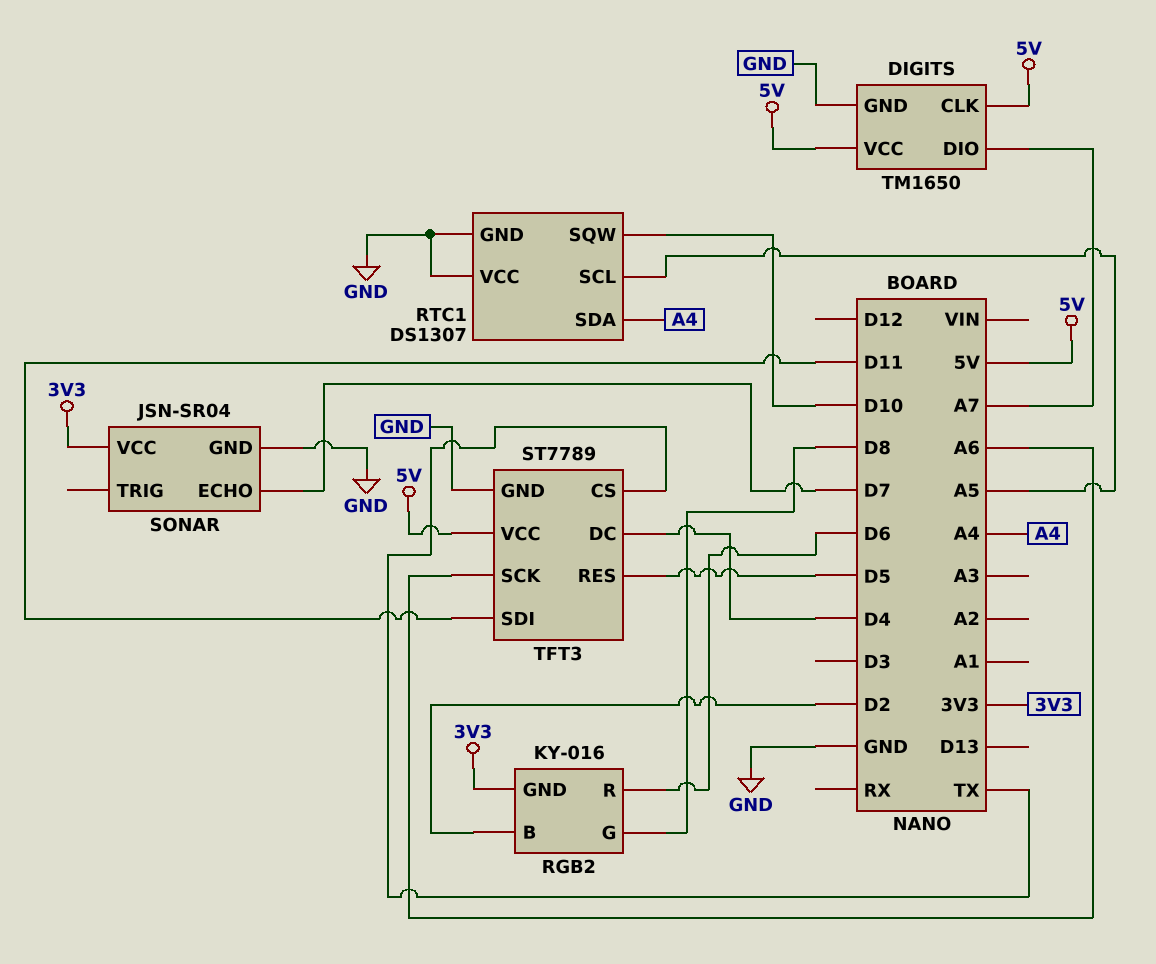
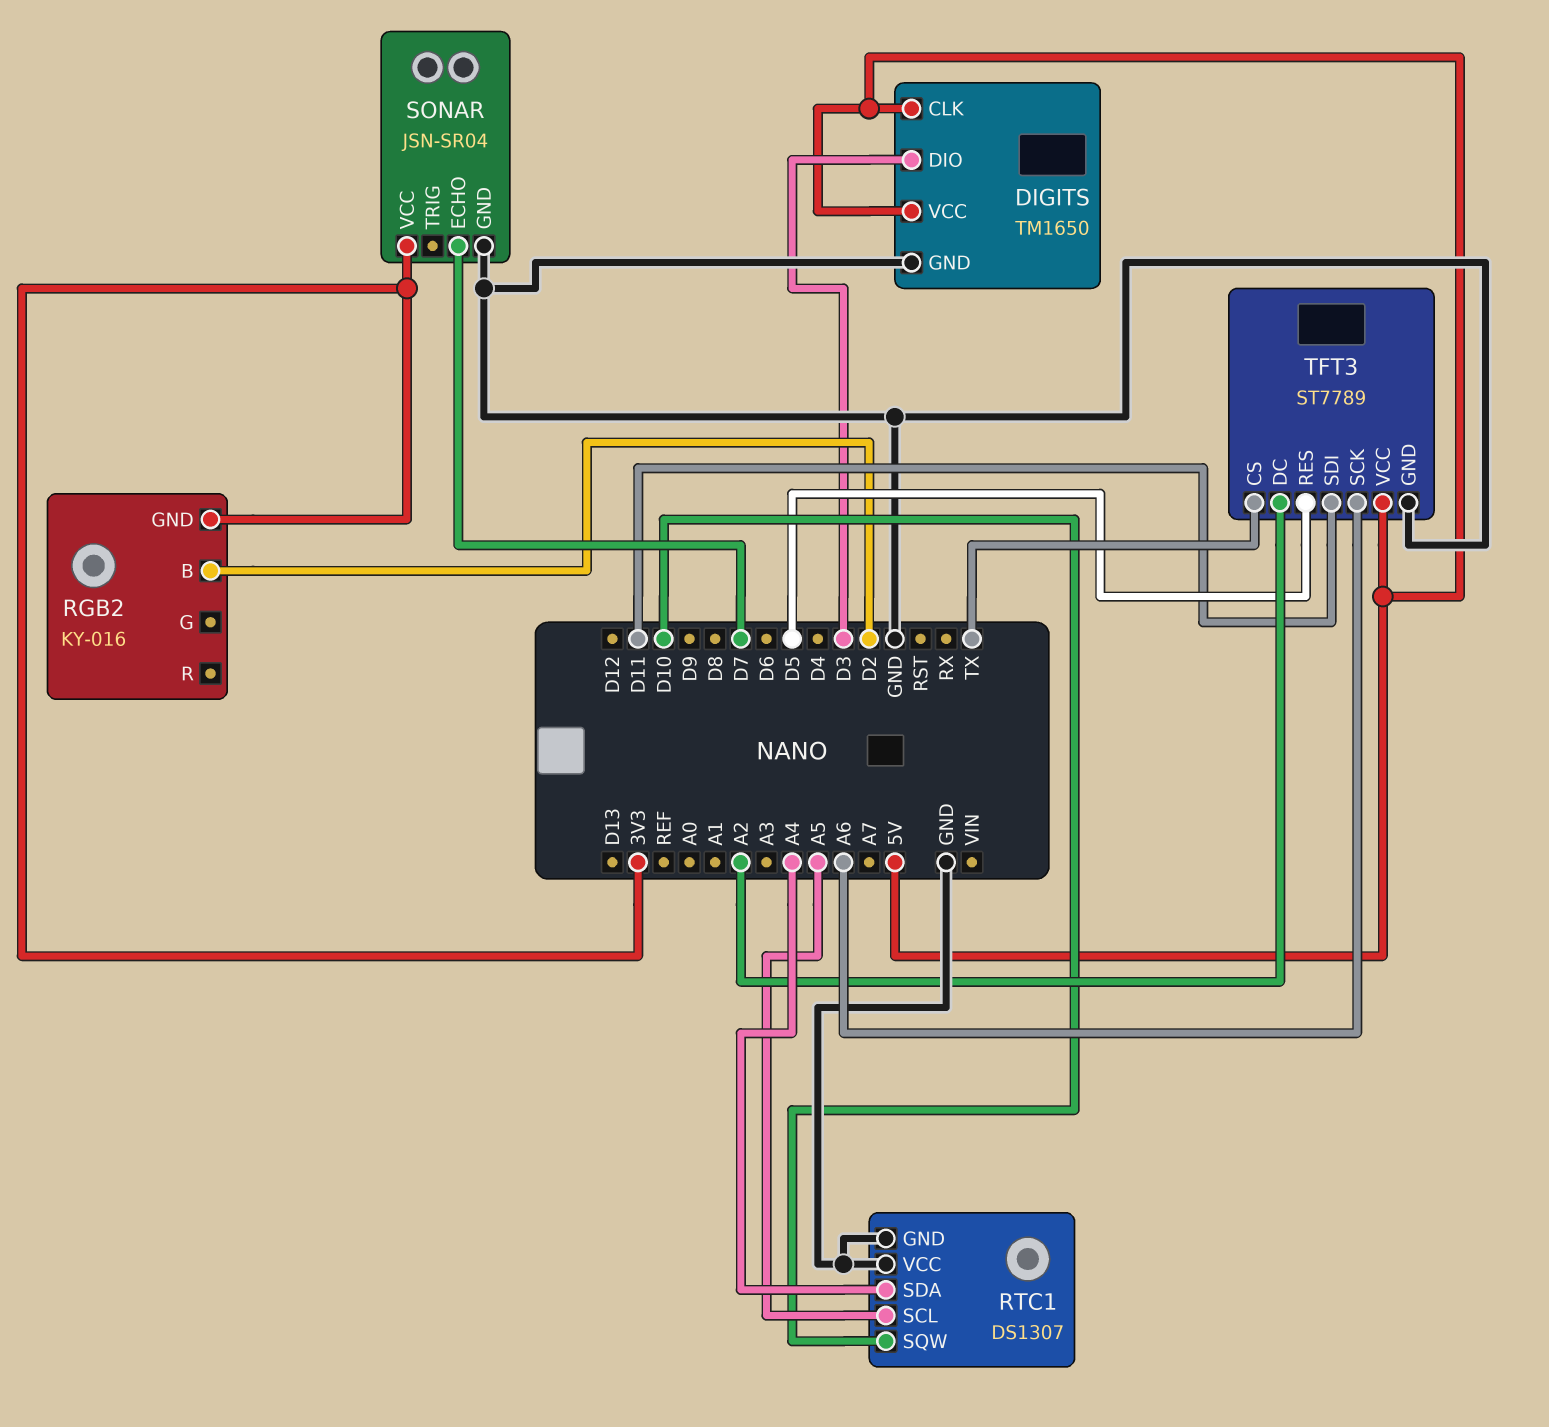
DIGITS pin DIO: A7 -> D3
RGB2 pin G: D8 -> none
RGB2 pin R: D6 -> none
TFT3 pin DC: D4 -> A2

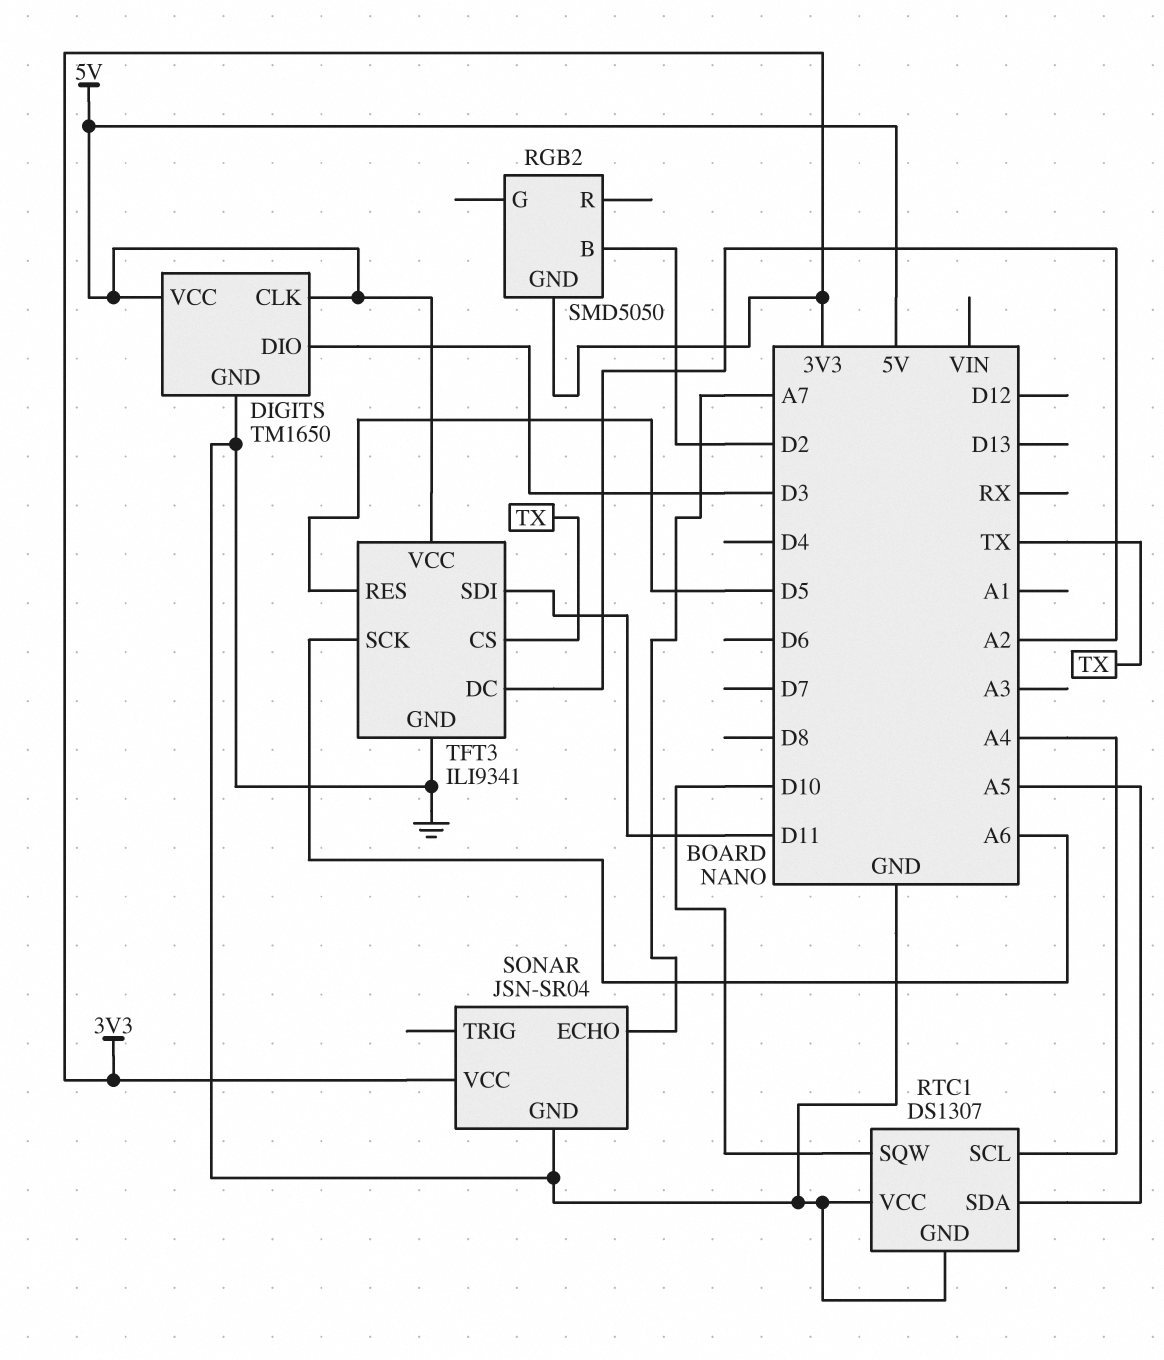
RGB2: KY-016 -> SMD5050
RTC1 pin SCL: A5 -> A4
RTC1 pin SDA: A4 -> A5
SONAR pin ECHO: D7 -> A7
TFT3: ST7789 -> ILI9341

